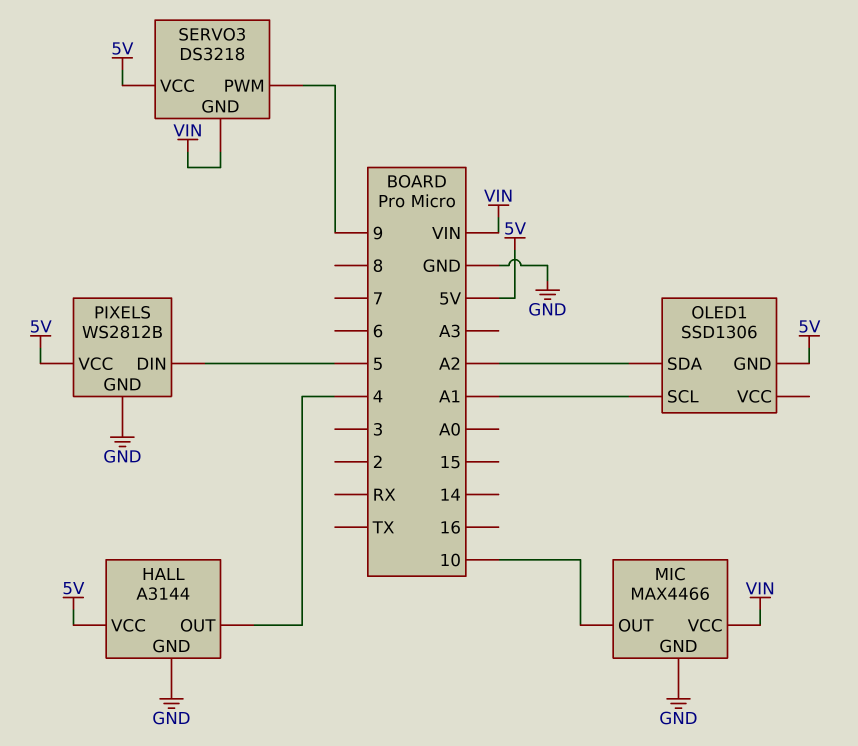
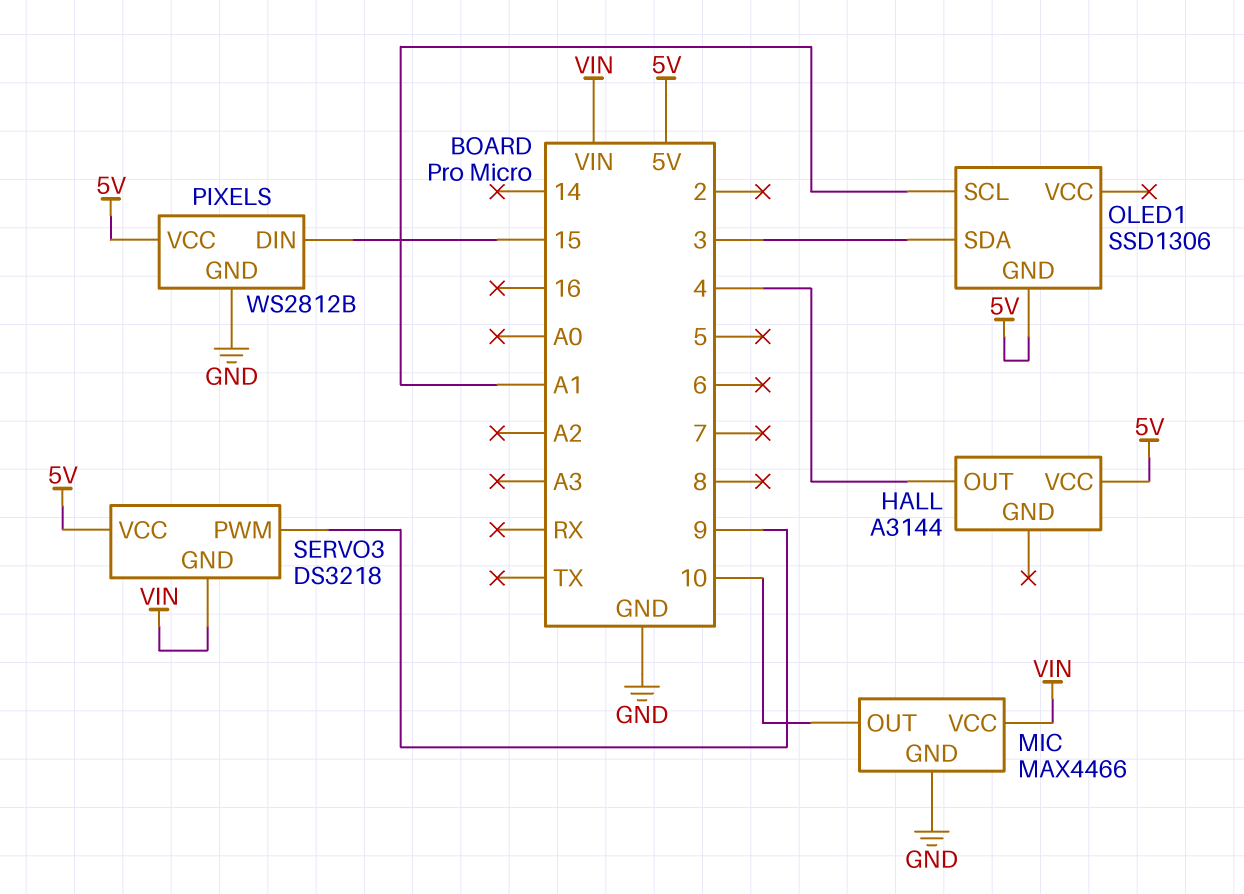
HALL pin GND: GND -> none
OLED1 pin SDA: A2 -> 3
PIXELS pin DIN: 5 -> 15

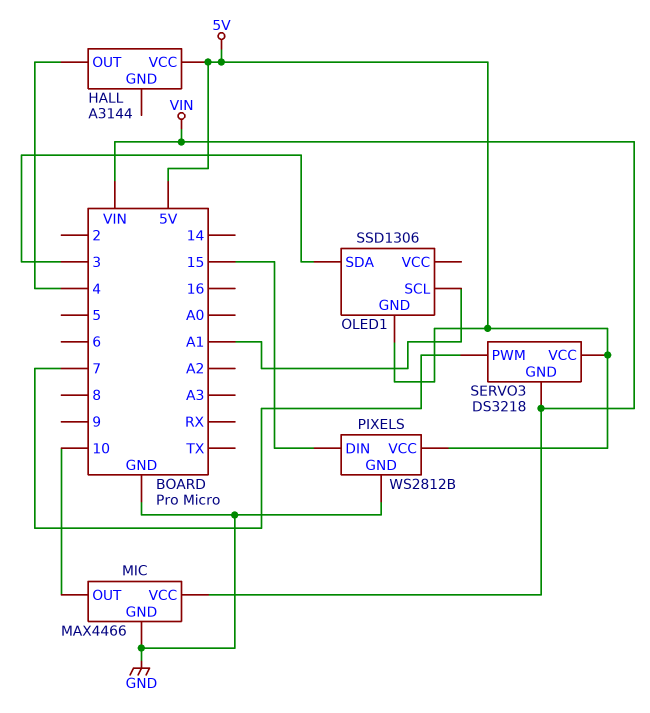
SERVO3 pin PWM: 9 -> 7

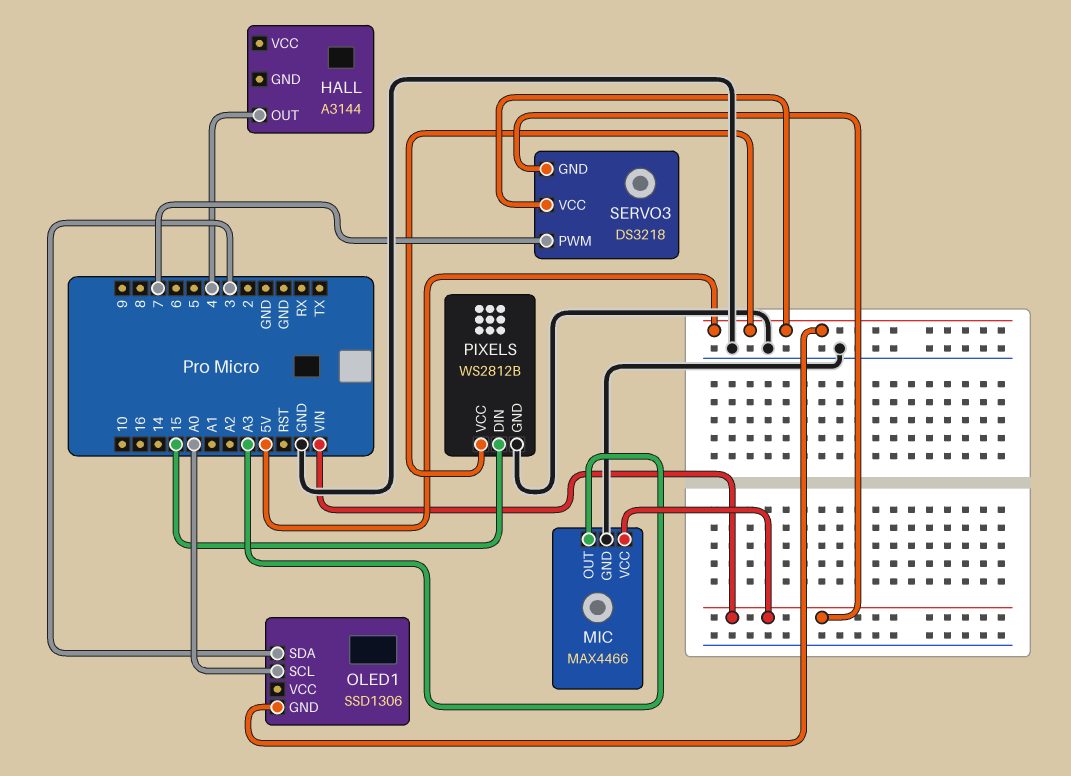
HALL pin VCC: 5V -> none
MIC pin OUT: 10 -> A3
OLED1 pin SCL: A1 -> A0

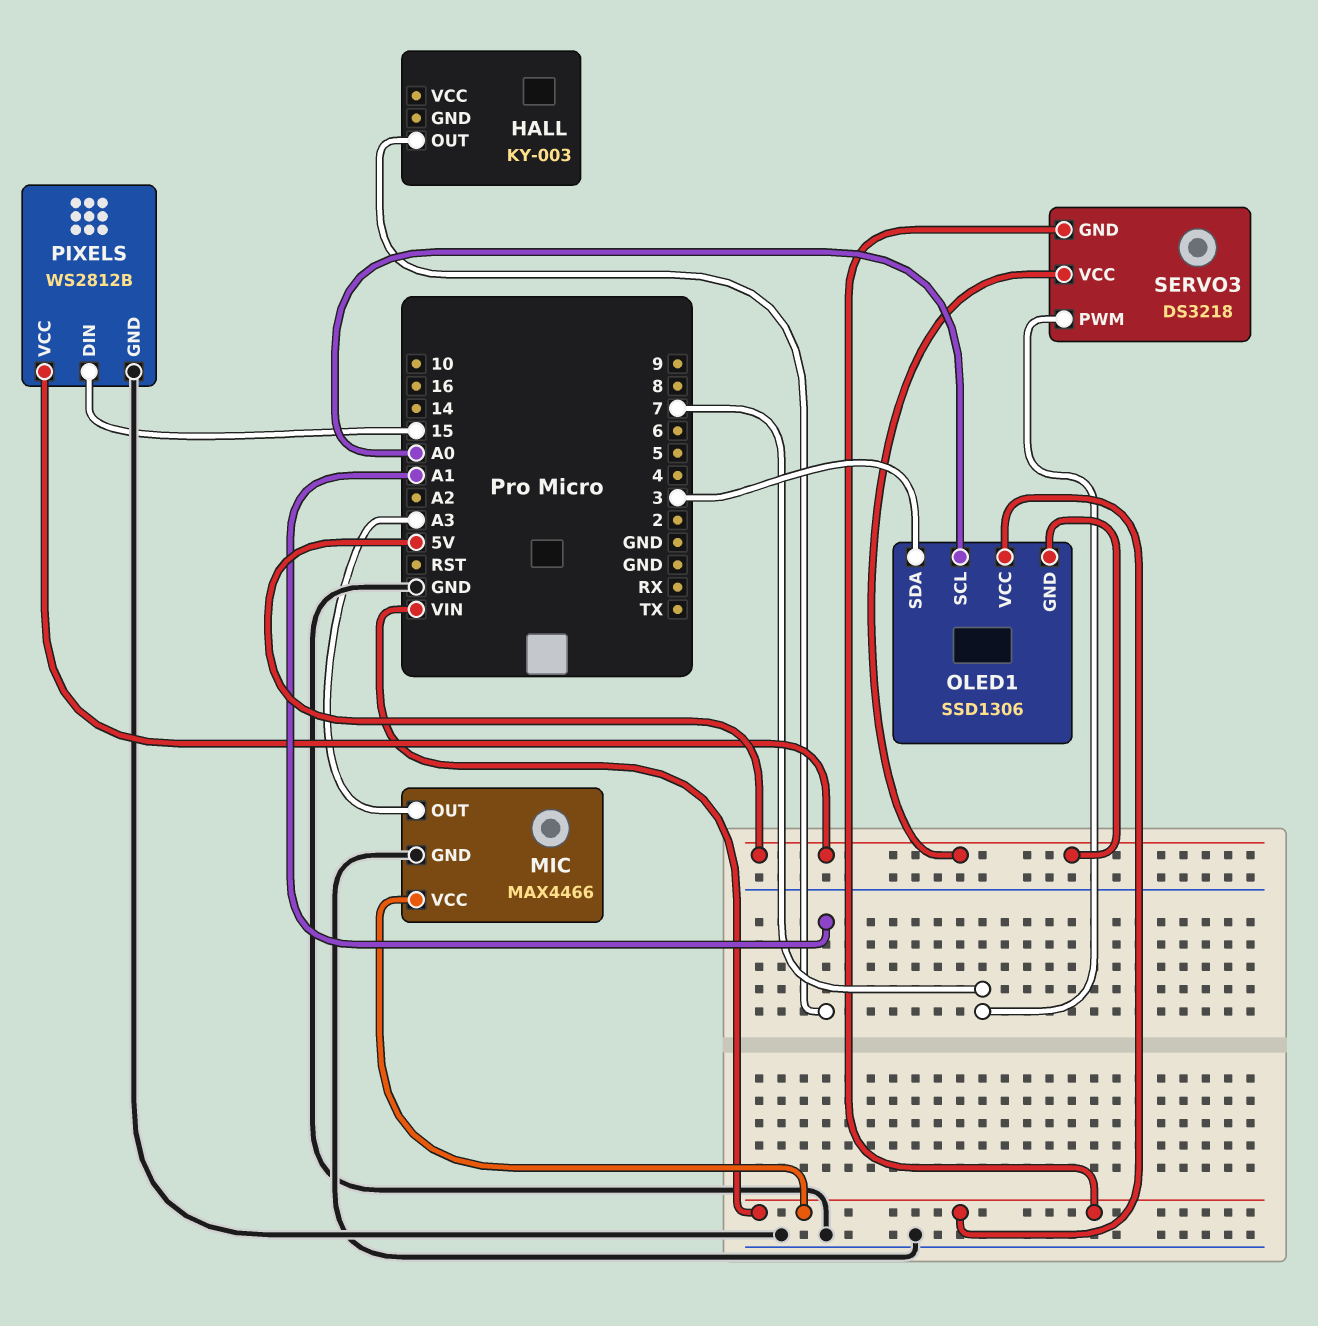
HALL: A3144 -> KY-003
HALL pin OUT: 4 -> A1
OLED1 pin VCC: none -> VIN

